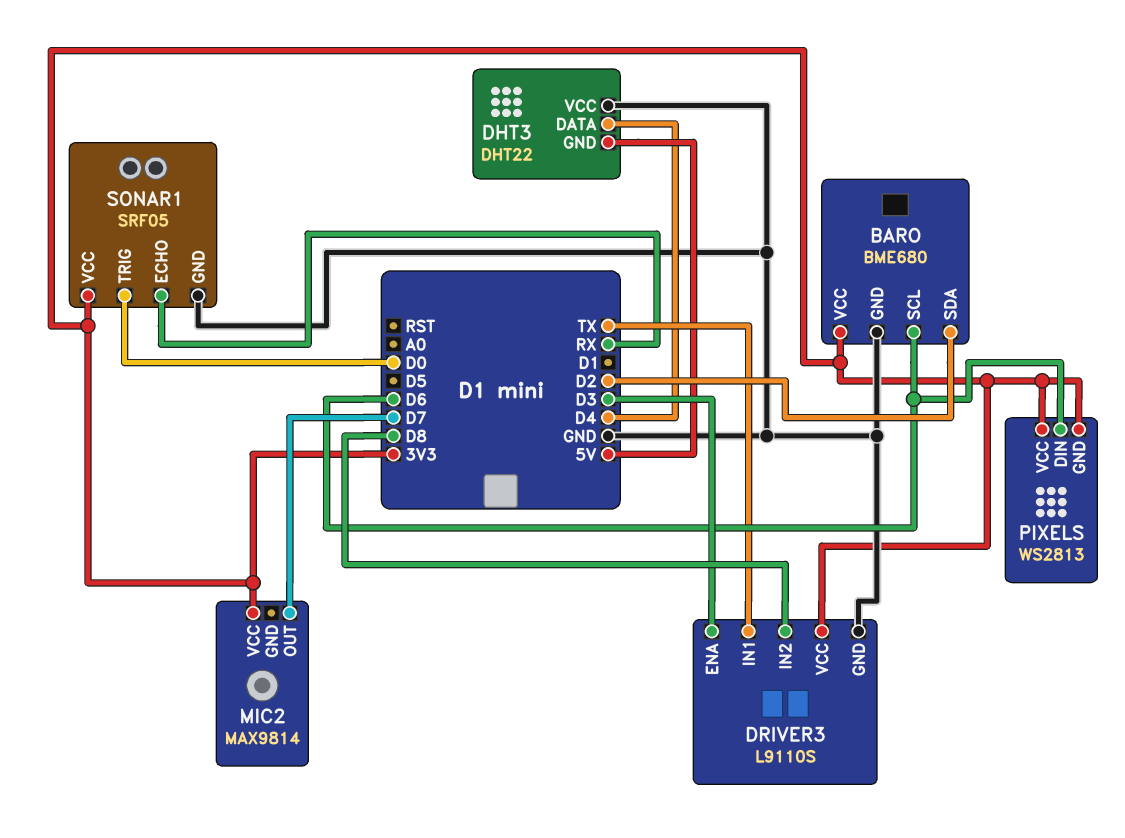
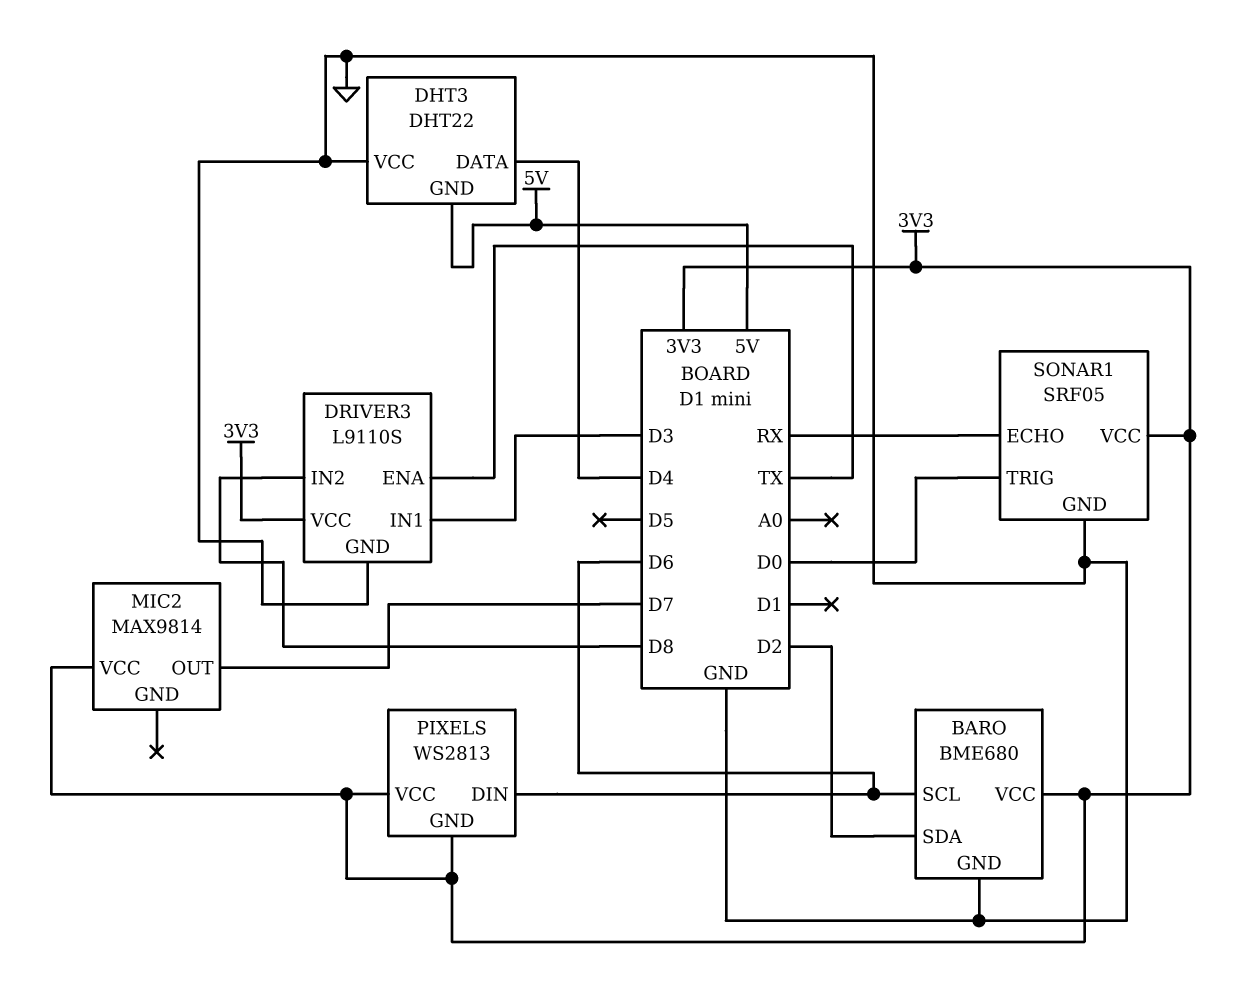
DRIVER3 pin ENA: D3 -> TX
DRIVER3 pin IN1: TX -> D3

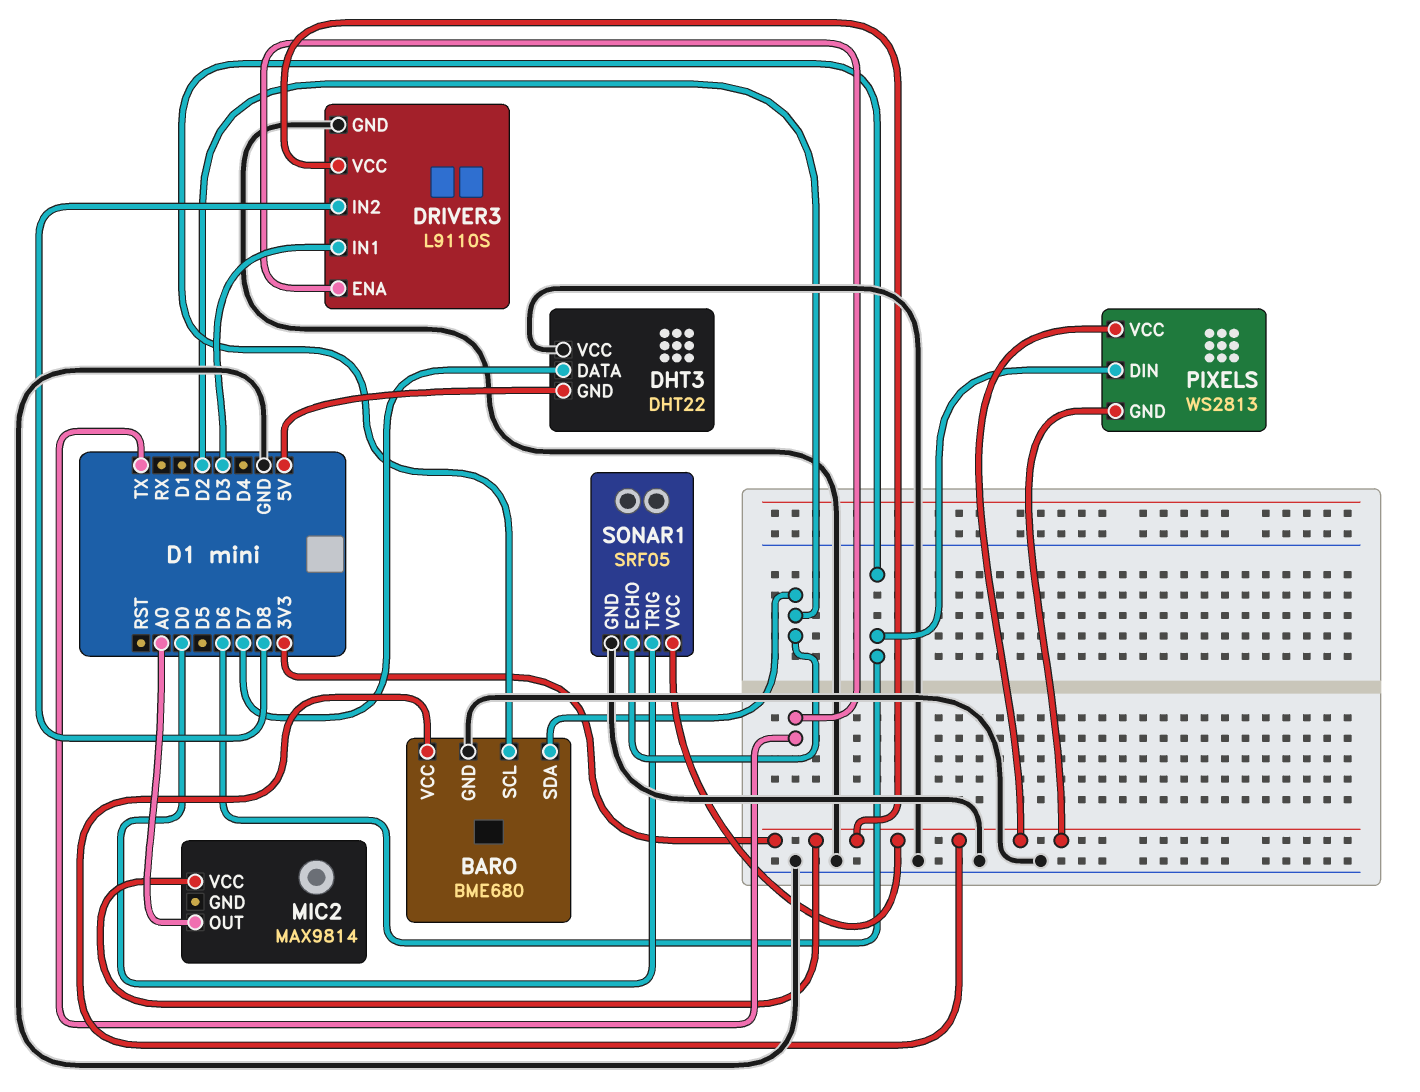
DHT3 pin DATA: D4 -> D7
MIC2 pin OUT: D7 -> A0
SONAR1 pin ECHO: RX -> D2

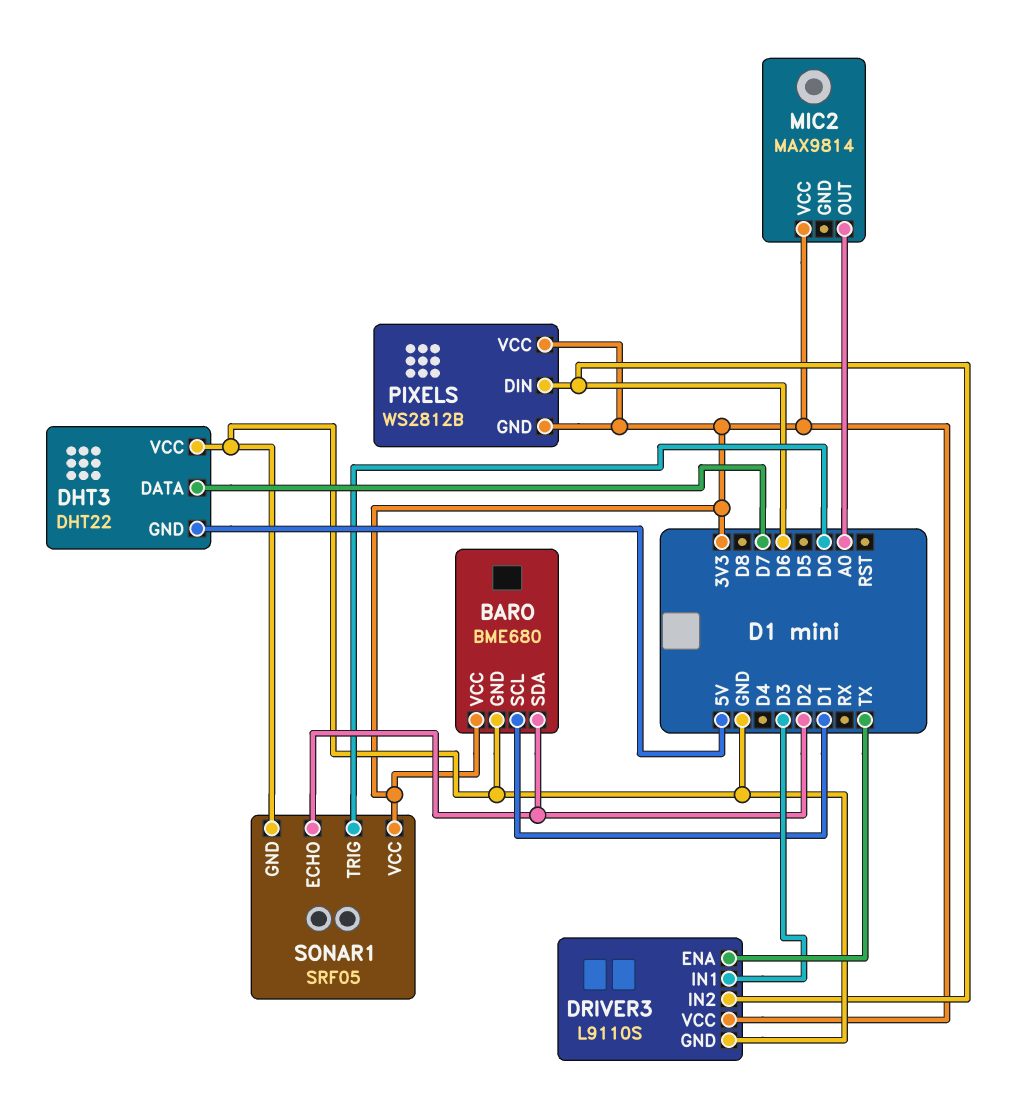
BARO pin SCL: D6 -> D1
DRIVER3 pin IN2: D8 -> D6
PIXELS: WS2813 -> WS2812B

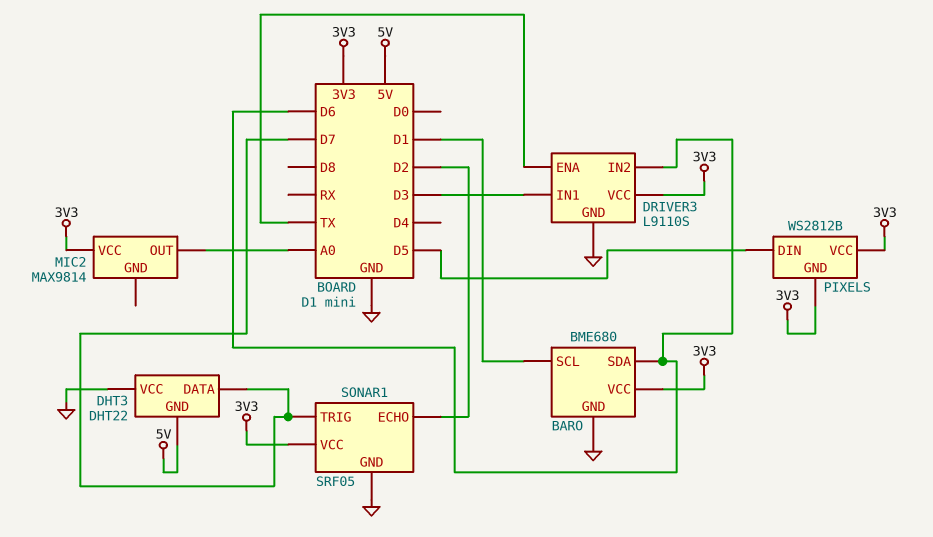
BARO pin SDA: D2 -> D6
PIXELS pin DIN: D6 -> D5
SONAR1 pin TRIG: D0 -> D7

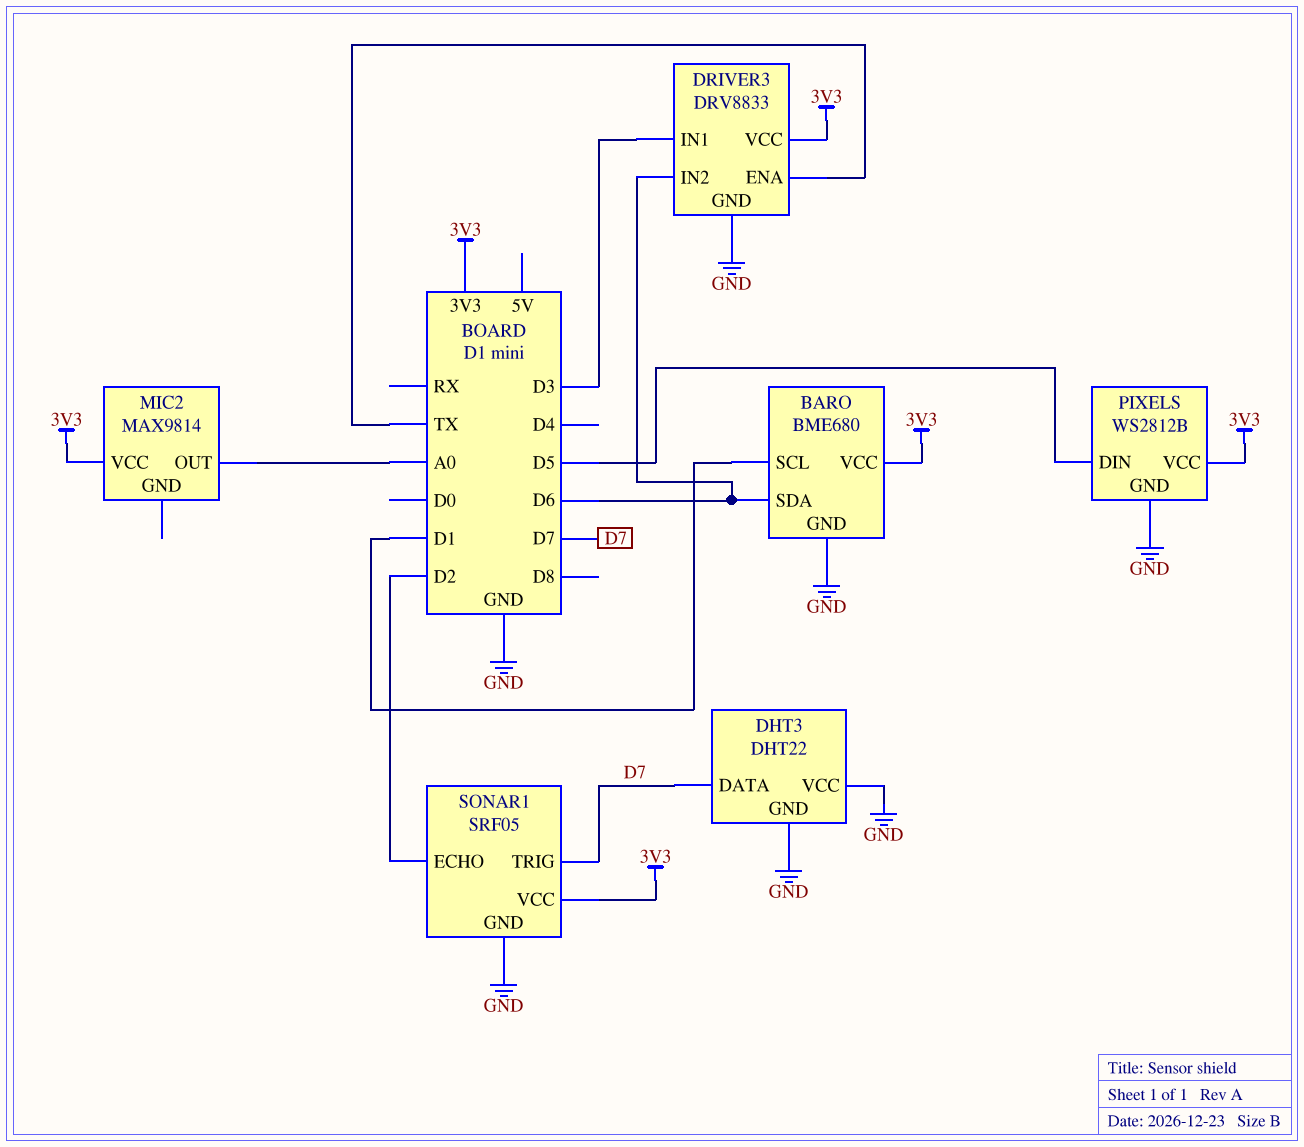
DHT3 pin GND: 5V -> GND
DRIVER3: L9110S -> DRV8833
PIXELS pin GND: 3V3 -> GND

